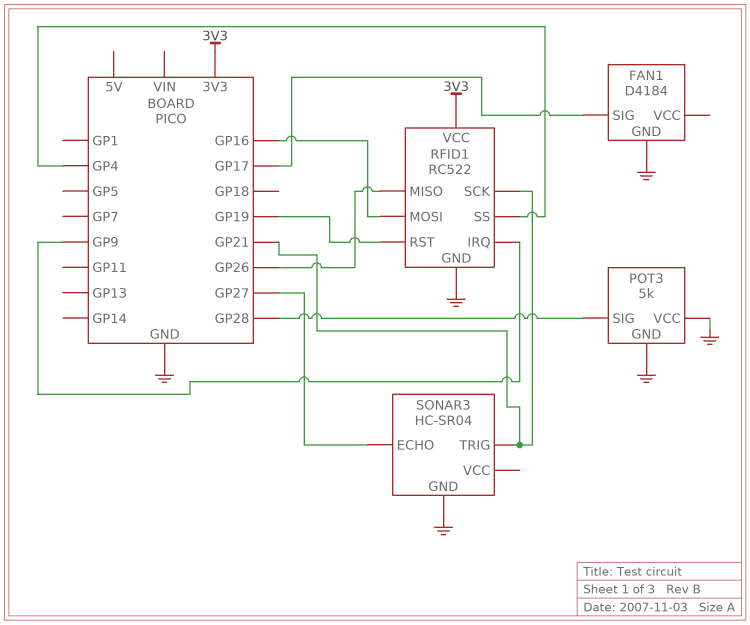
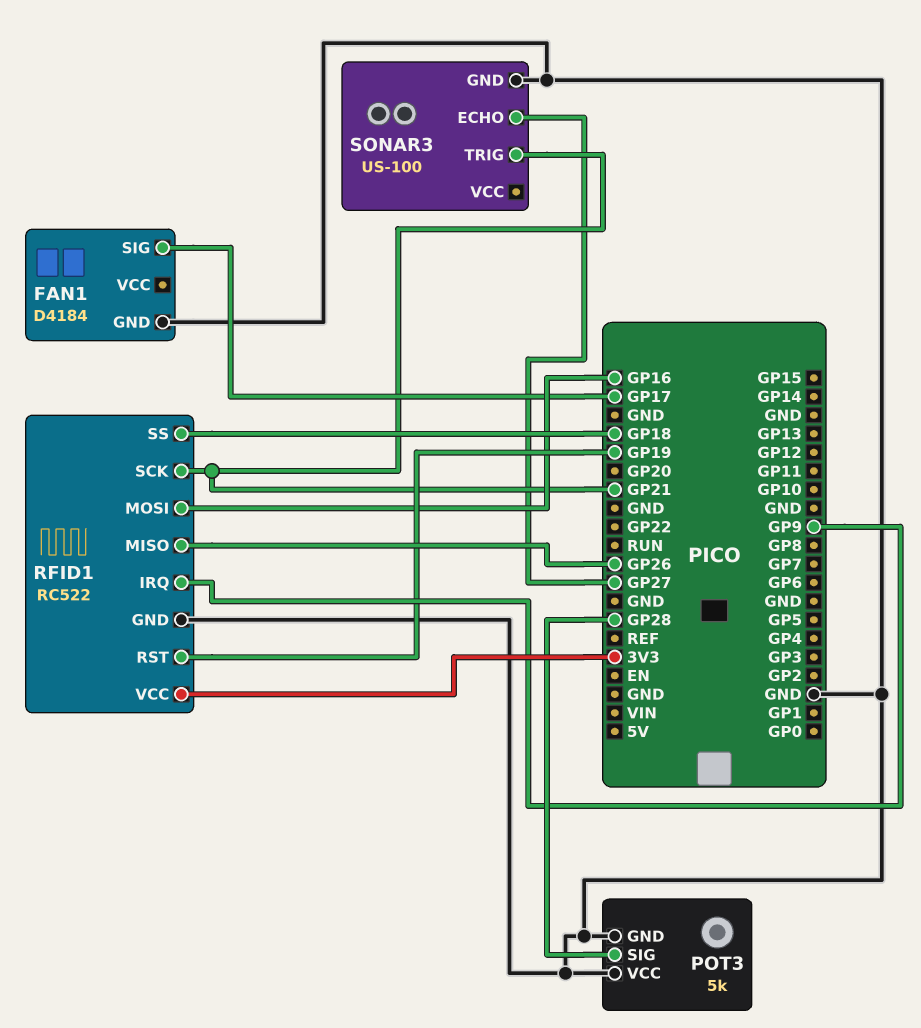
RFID1 pin SS: GP4 -> GP18
SONAR3: HC-SR04 -> US-100

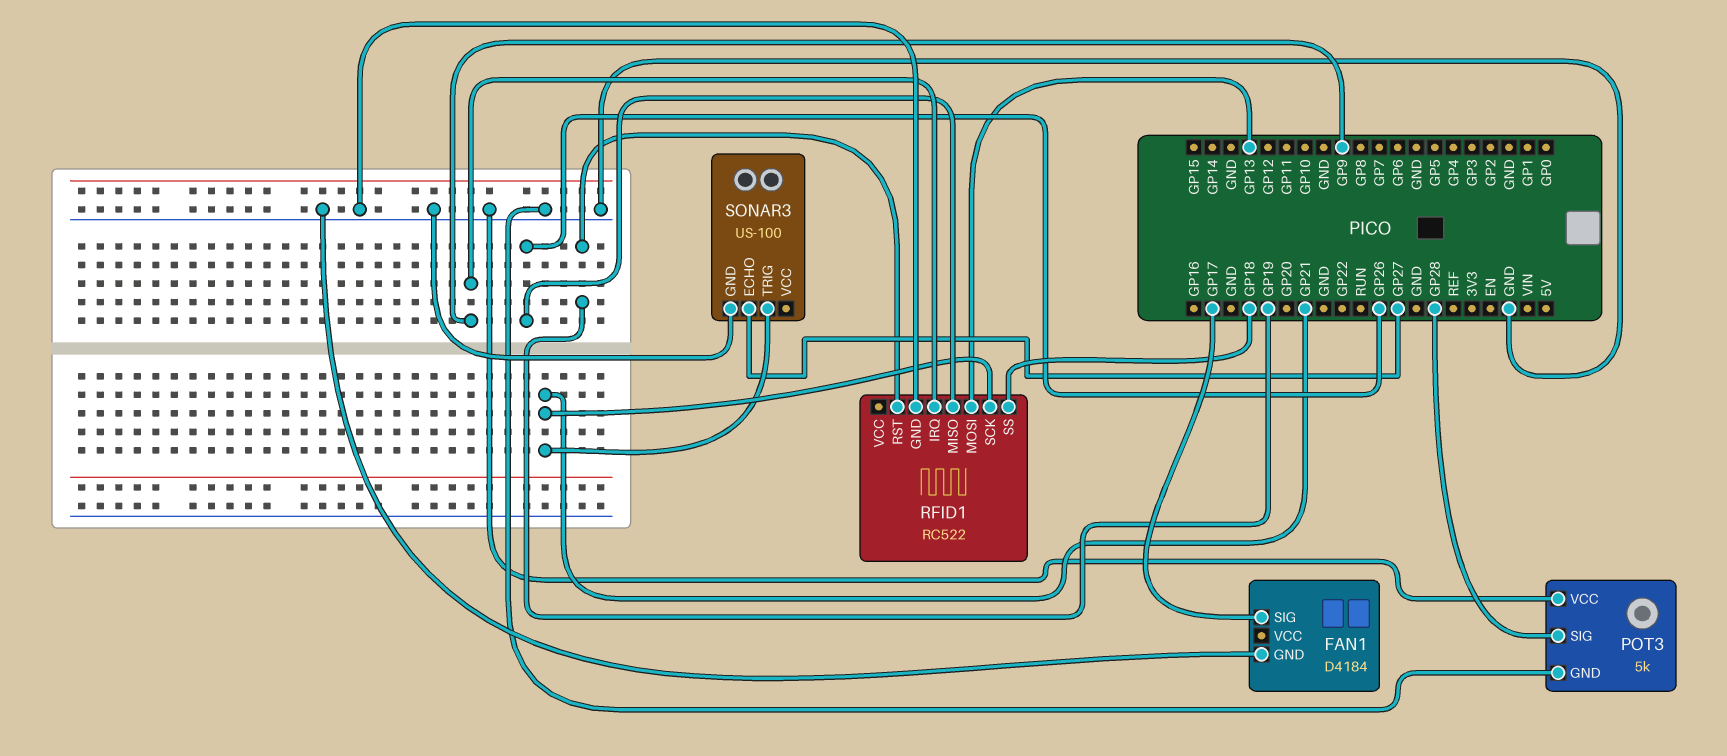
RFID1 pin MOSI: GP16 -> GP13
RFID1 pin VCC: 3V3 -> none

